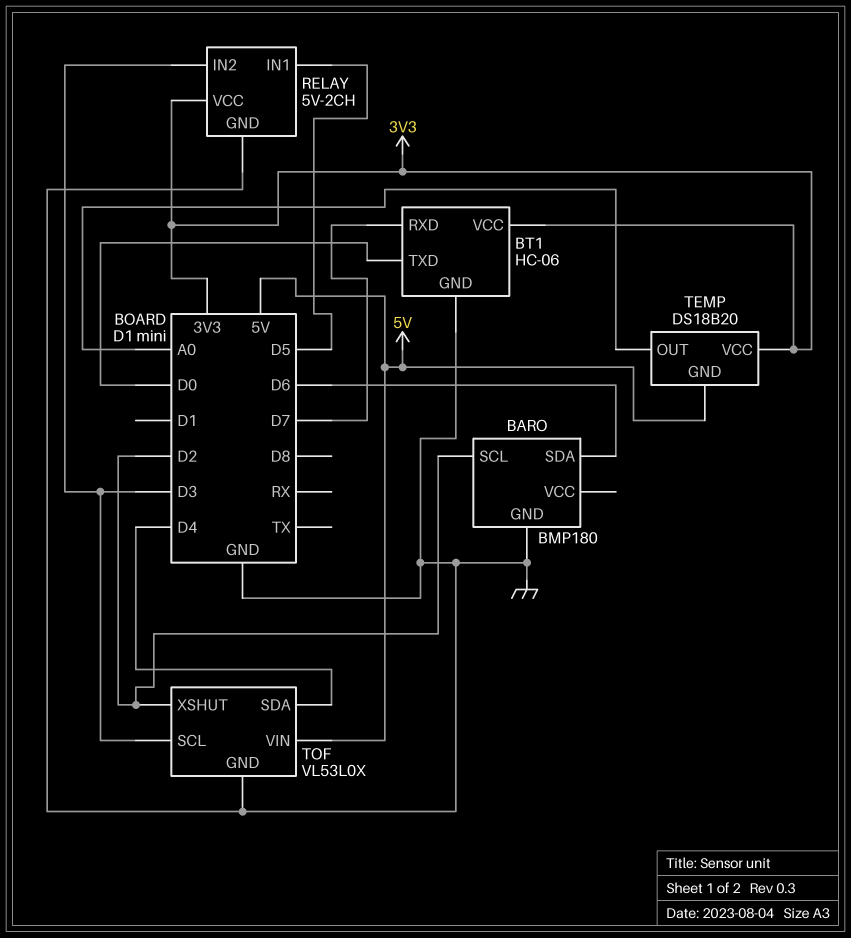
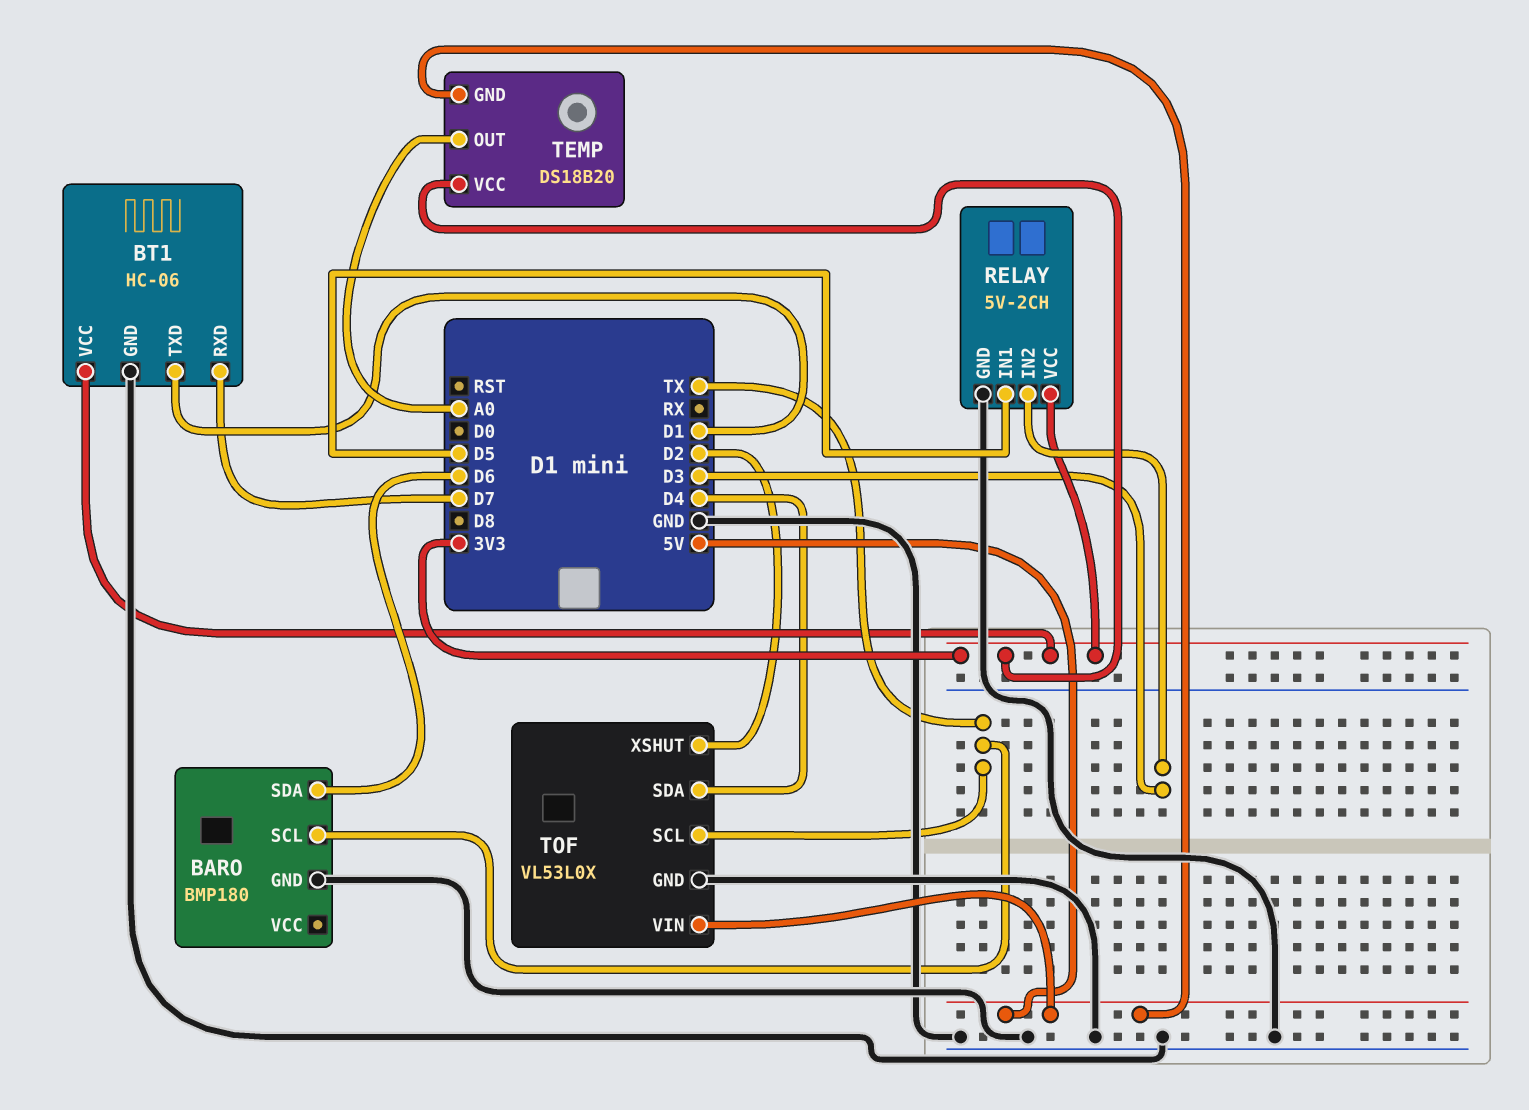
BARO pin SCL: D2 -> TX
BT1 pin TXD: D0 -> D1
TOF pin SCL: D3 -> TX

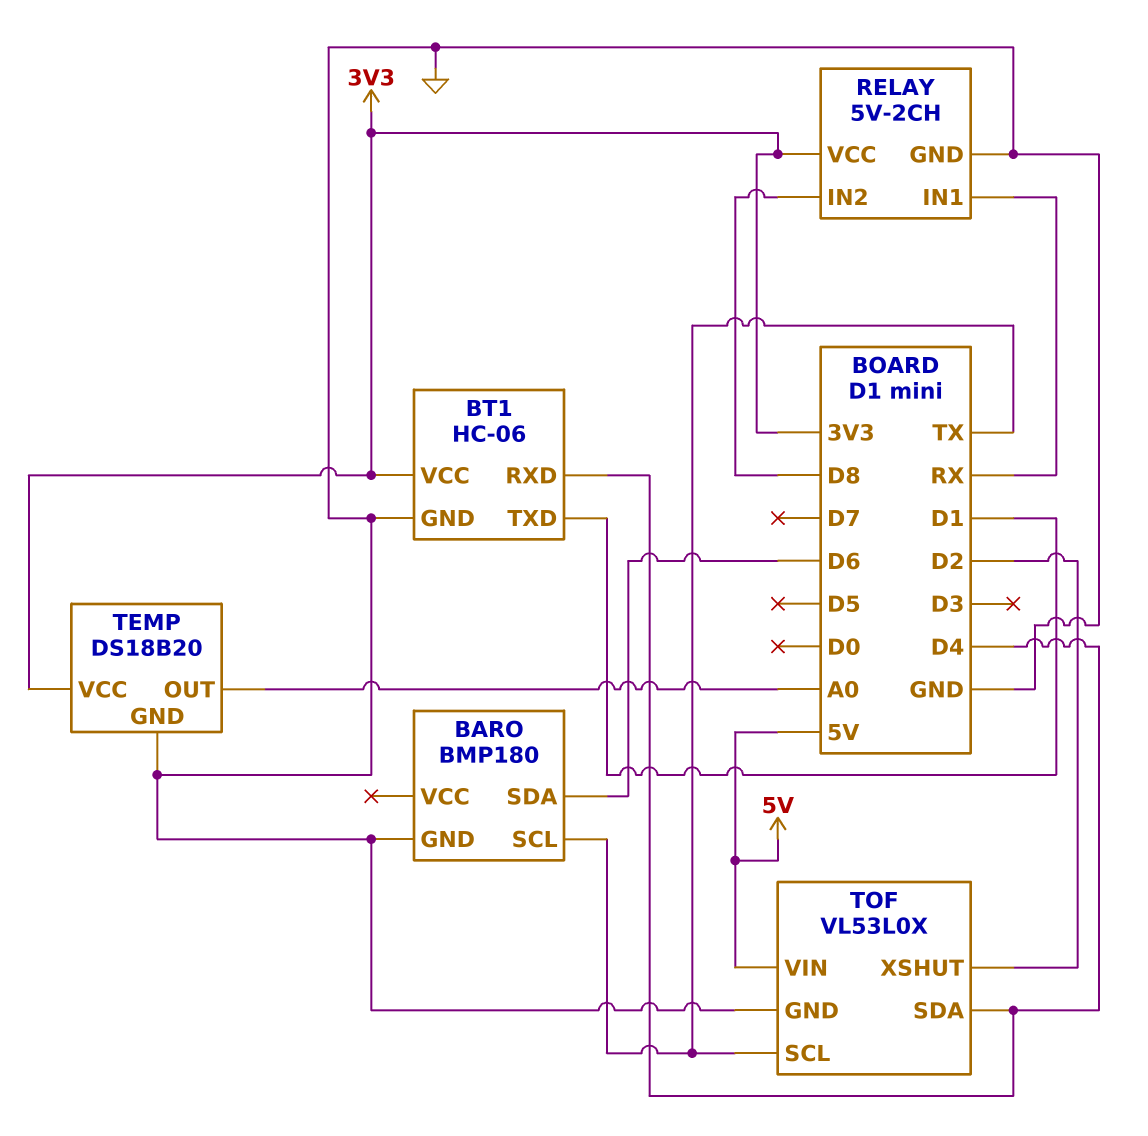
BT1 pin RXD: D7 -> D4
RELAY pin IN1: D5 -> RX
RELAY pin IN2: D3 -> D8
TEMP pin GND: 5V -> GND

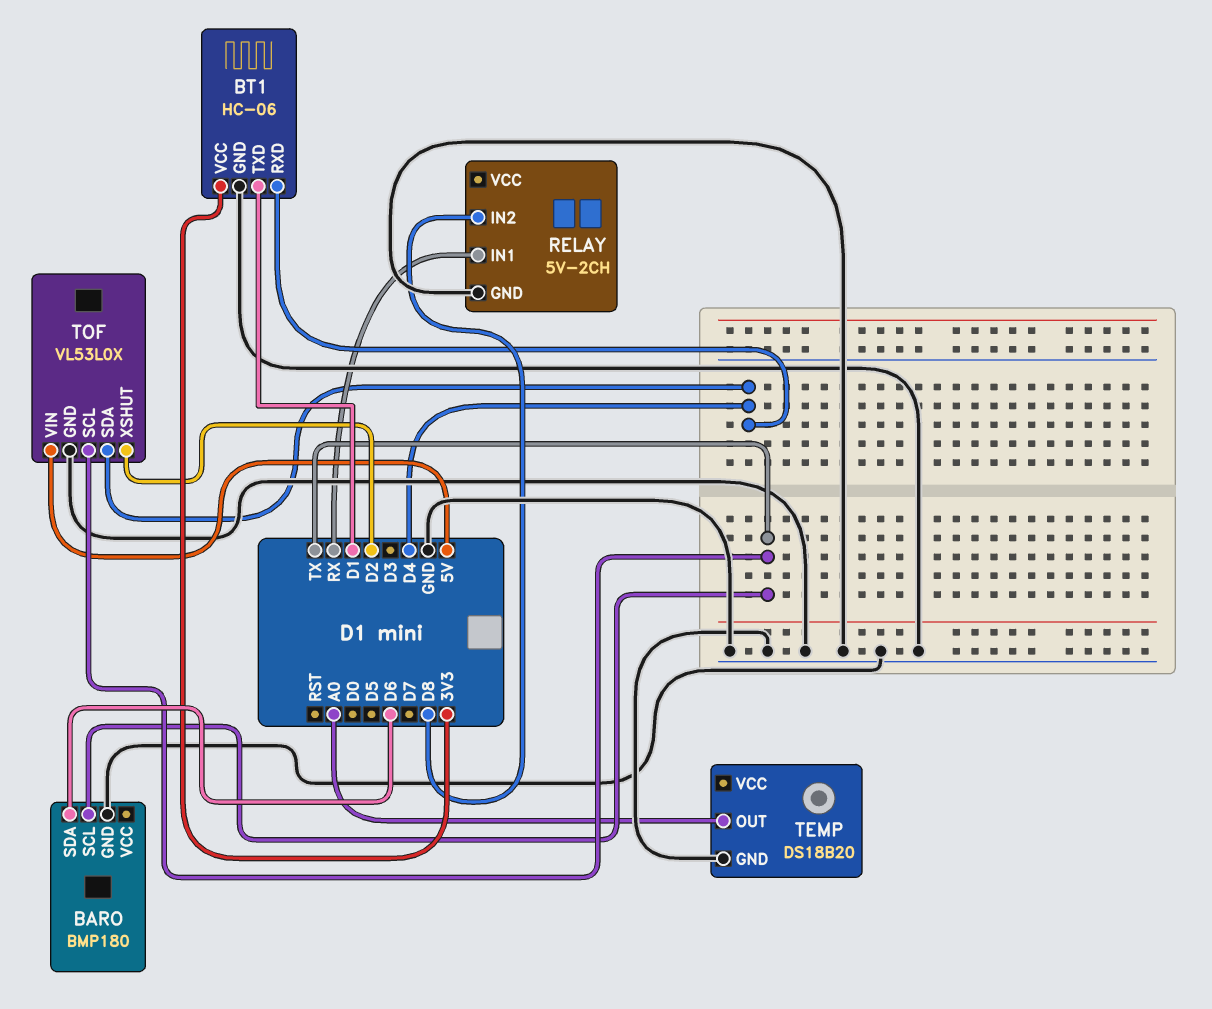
RELAY pin VCC: 3V3 -> none
TEMP pin VCC: 3V3 -> none

